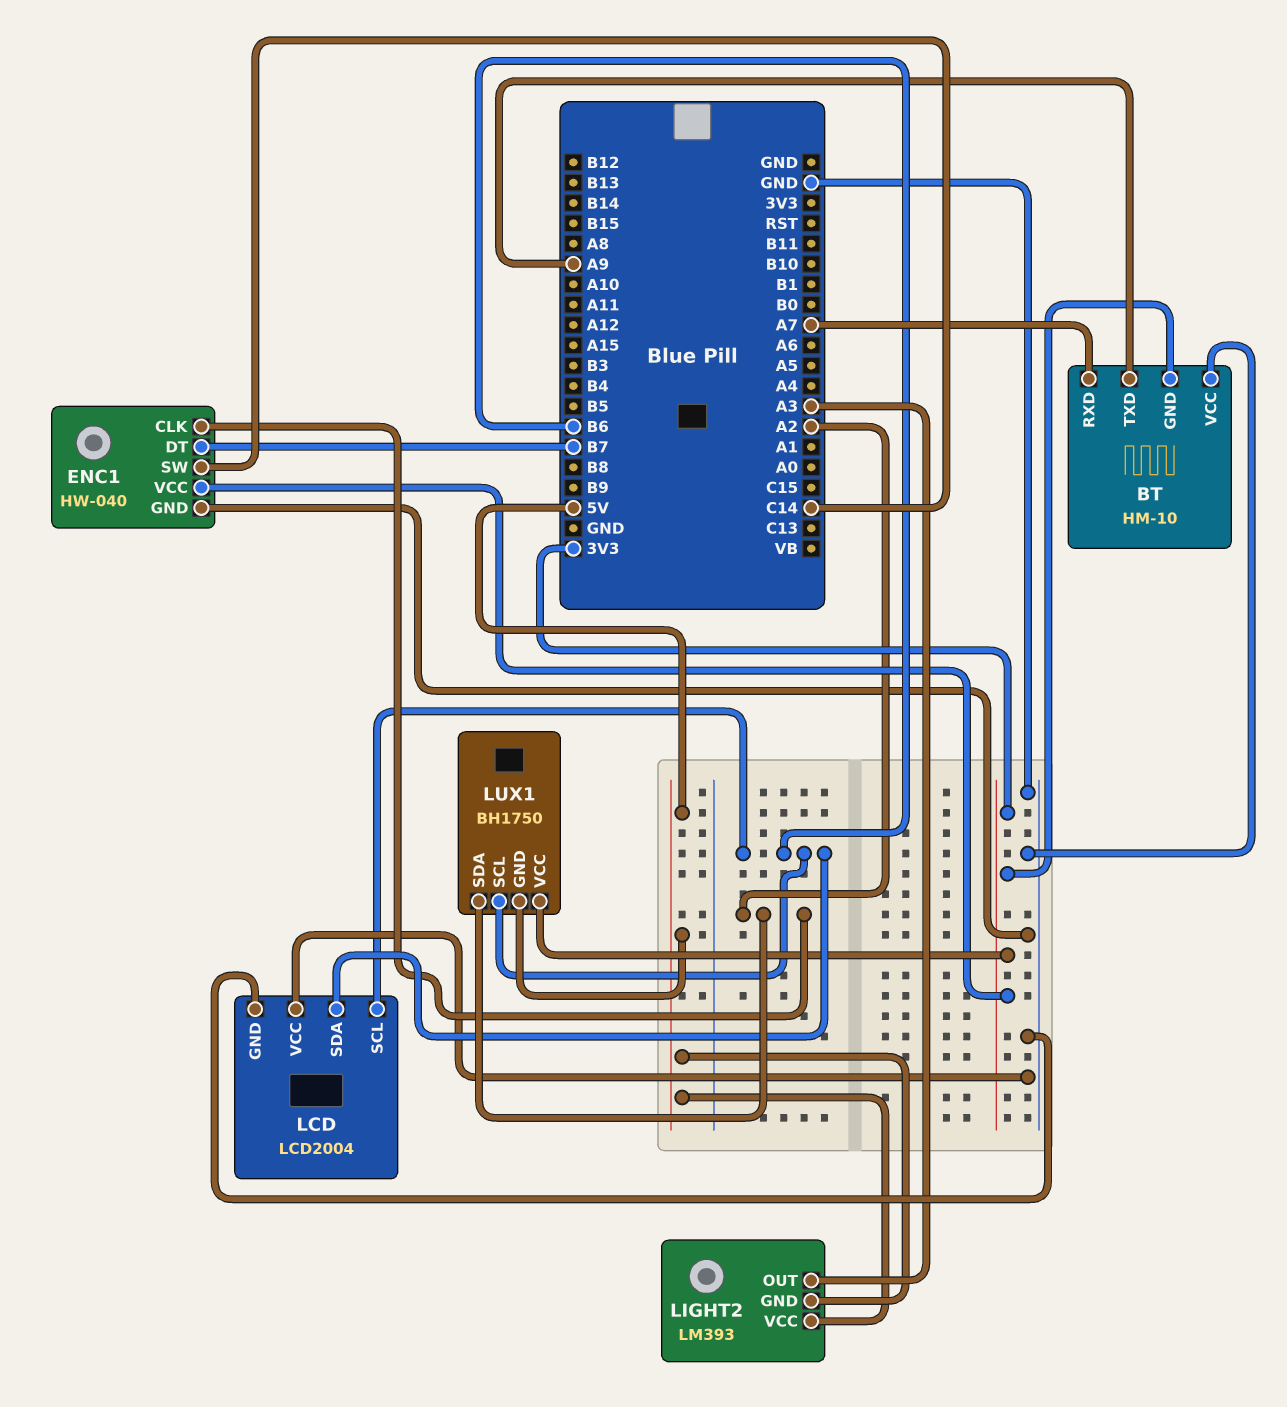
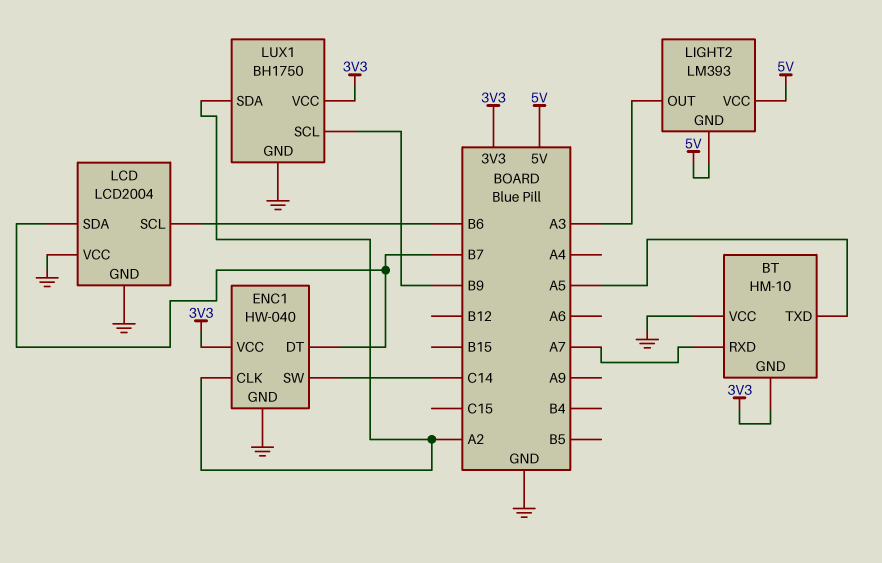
BT pin TXD: A9 -> A5
LCD pin SDA: B6 -> B7
LUX1 pin GND: 5V -> GND
LUX1 pin SCL: B6 -> B9

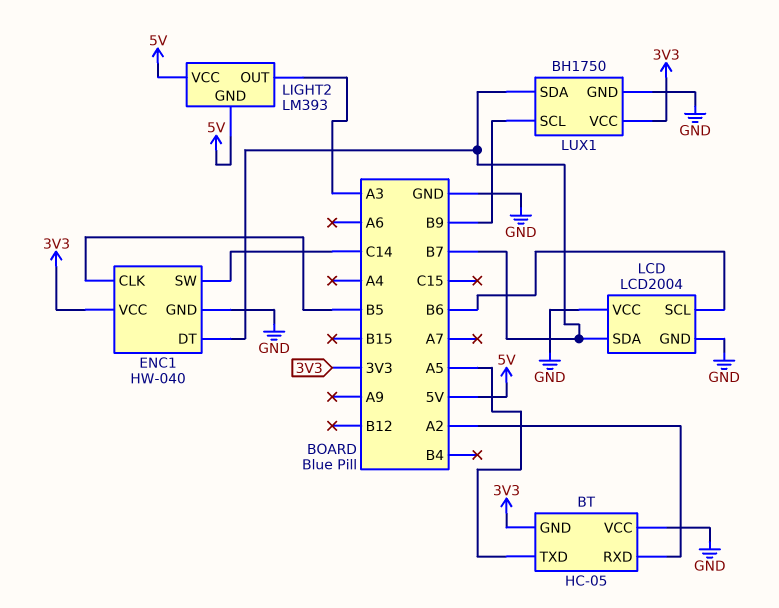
BT: HM-10 -> HC-05
BT pin RXD: A7 -> A2
ENC1 pin CLK: A2 -> B5
LUX1 pin SDA: A2 -> B7

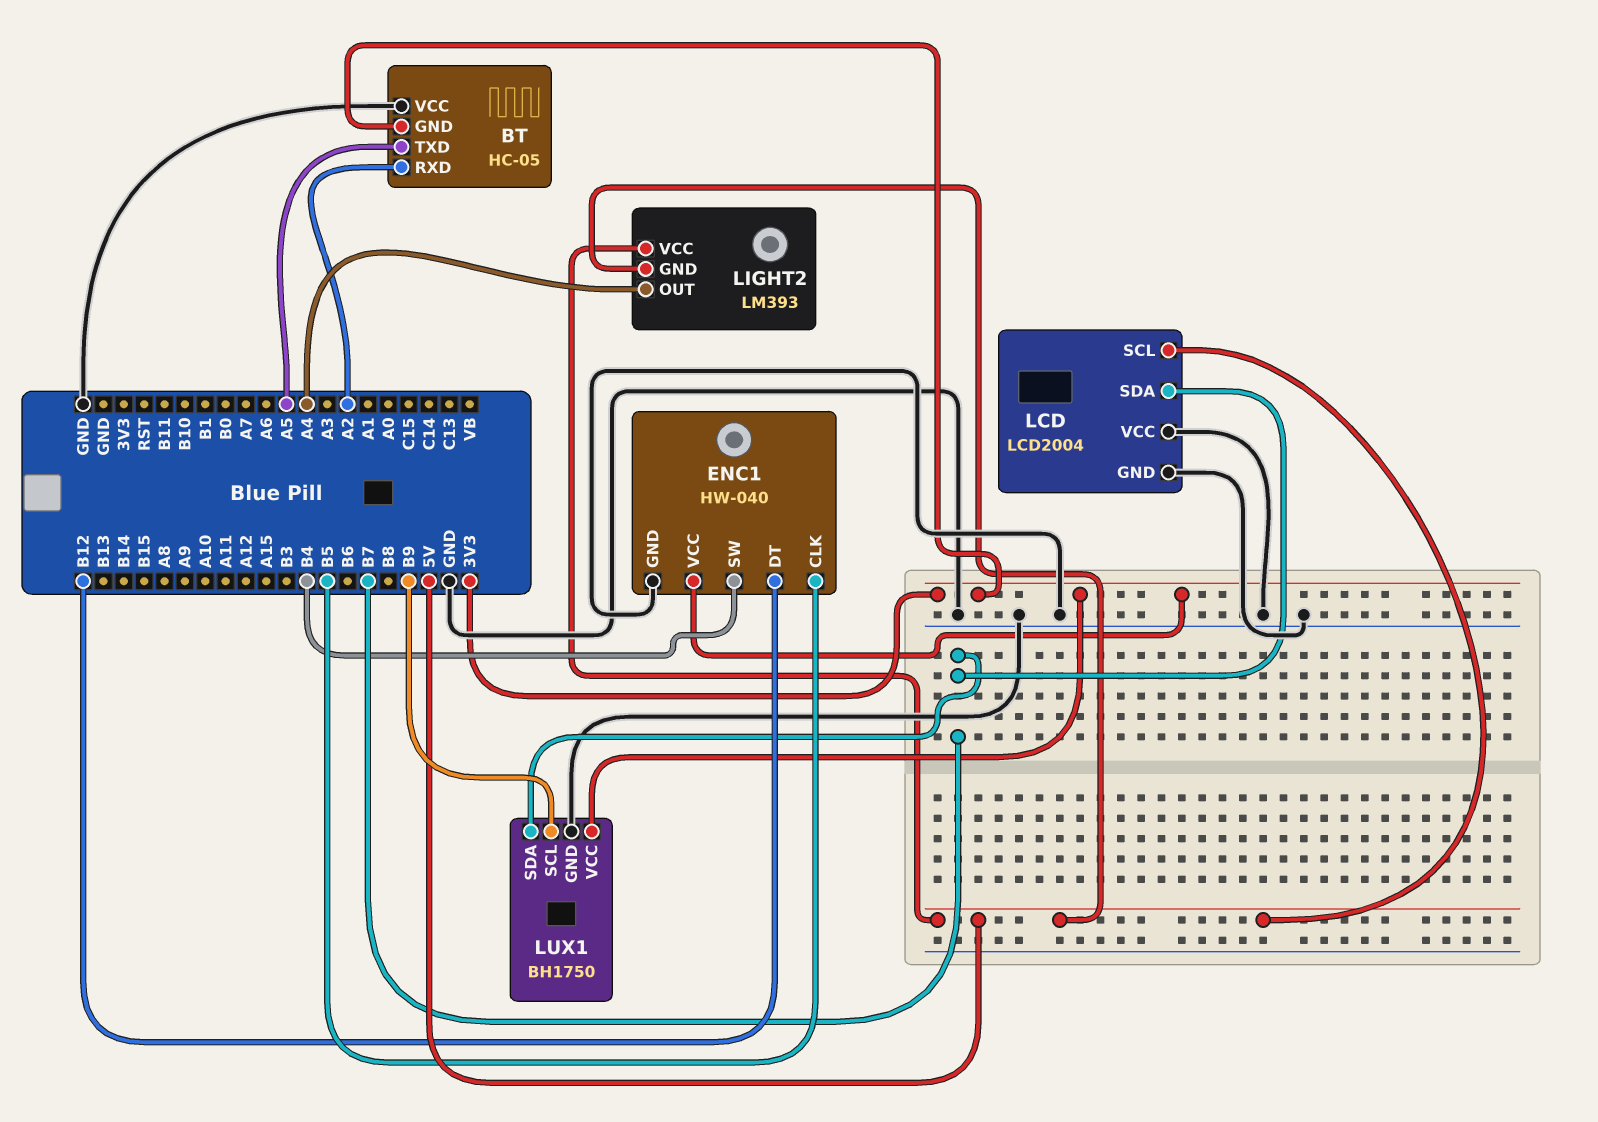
ENC1 pin DT: B7 -> B12
ENC1 pin SW: C14 -> B4
LCD pin SCL: B6 -> 5V
LIGHT2 pin OUT: A3 -> A4

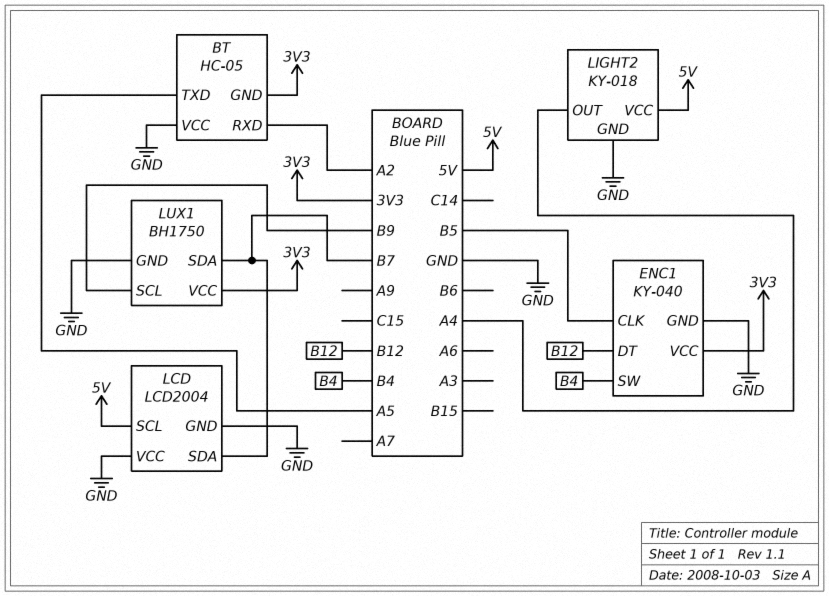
ENC1: HW-040 -> KY-040
LIGHT2: LM393 -> KY-018
LIGHT2 pin GND: 5V -> GND

